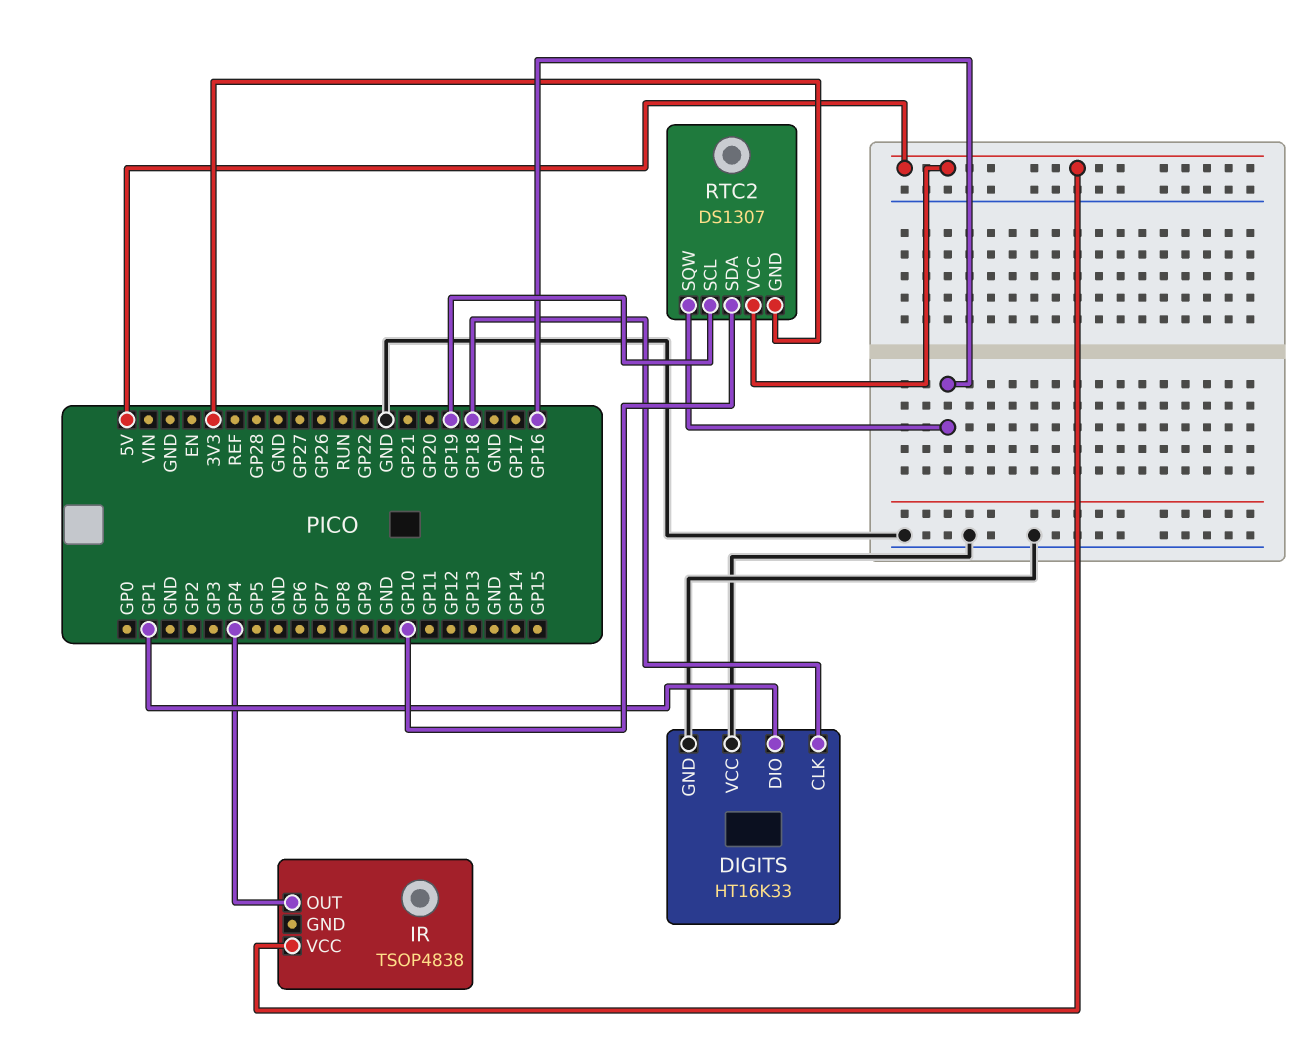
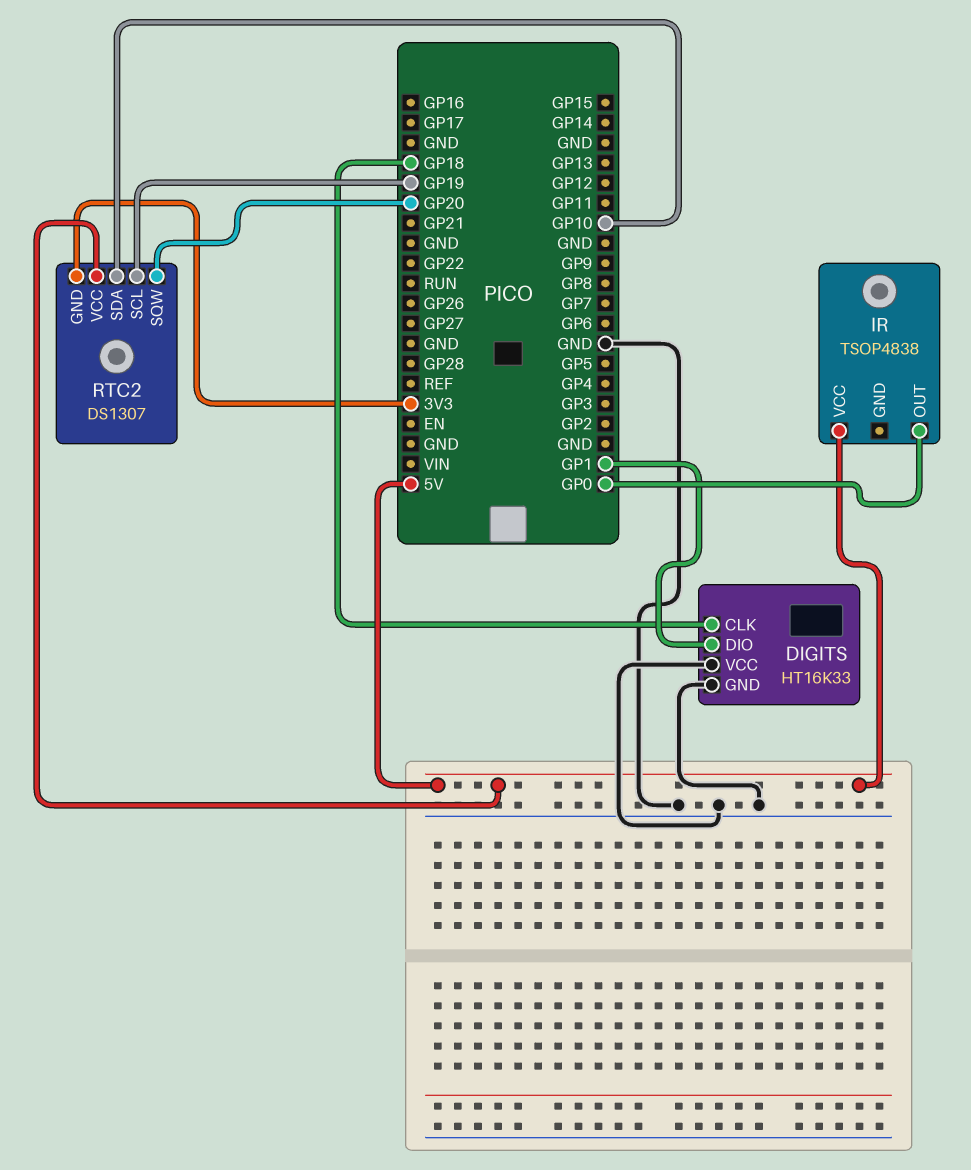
IR pin OUT: GP4 -> GP0
RTC2 pin SQW: GP16 -> GP20

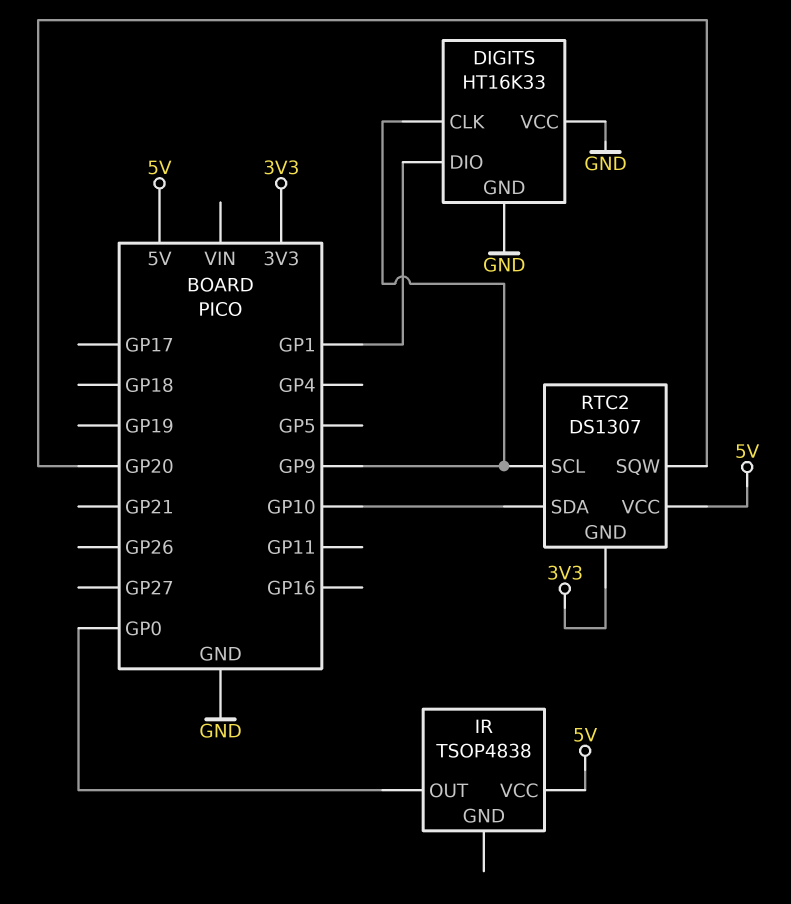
DIGITS pin CLK: GP18 -> GP9
RTC2 pin SCL: GP19 -> GP9

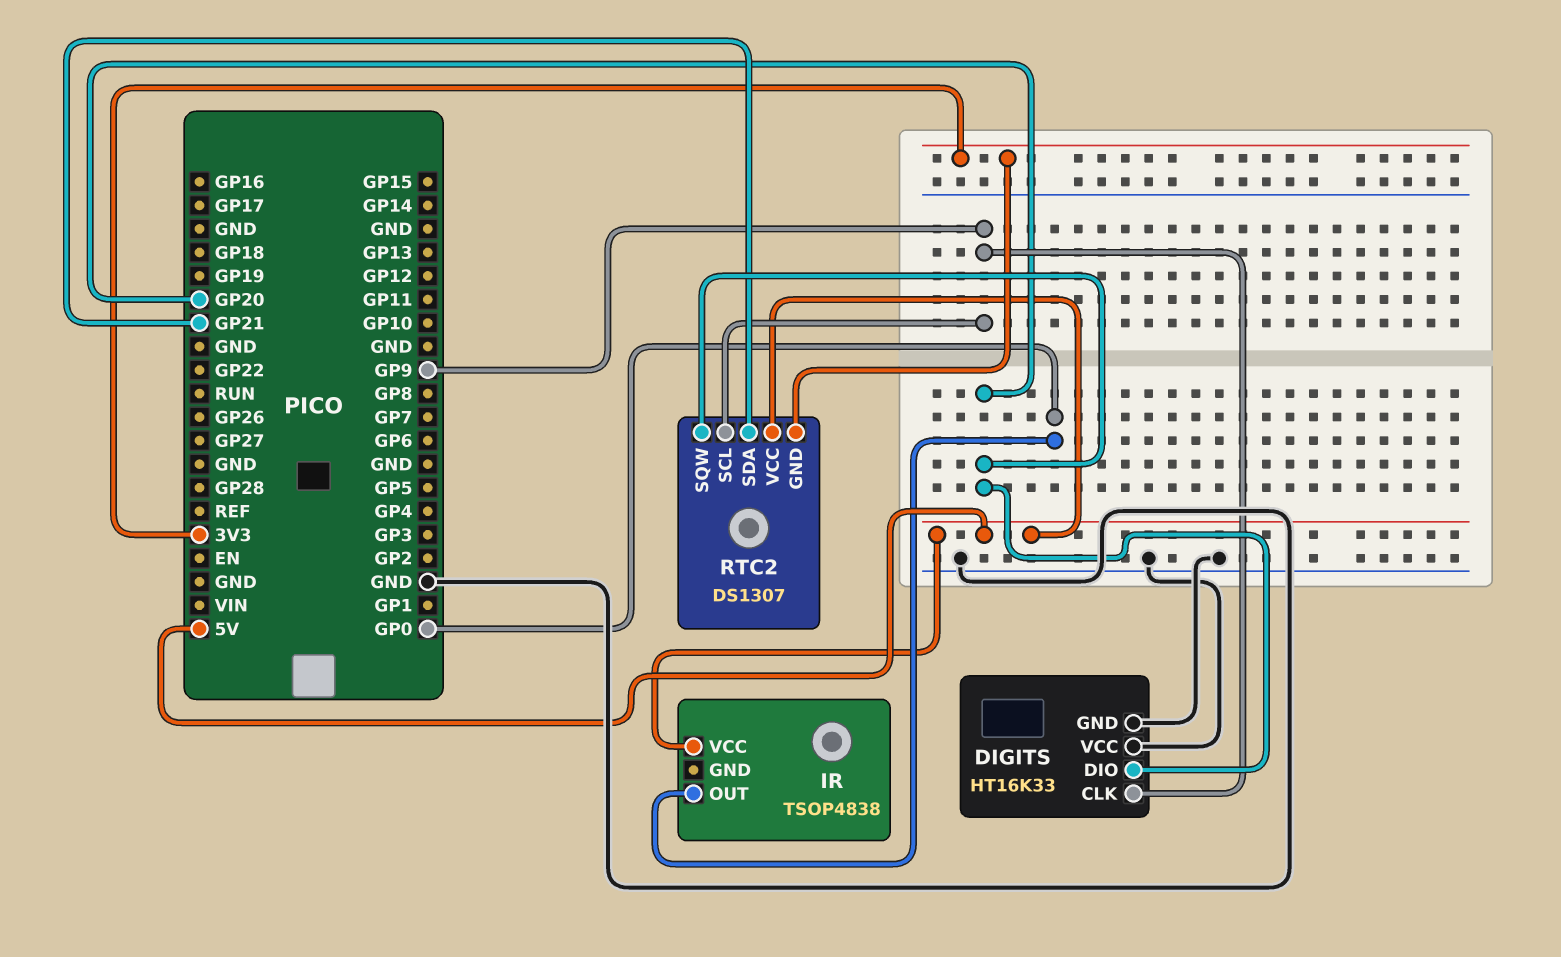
DIGITS pin DIO: GP1 -> GP20
RTC2 pin SDA: GP10 -> GP21

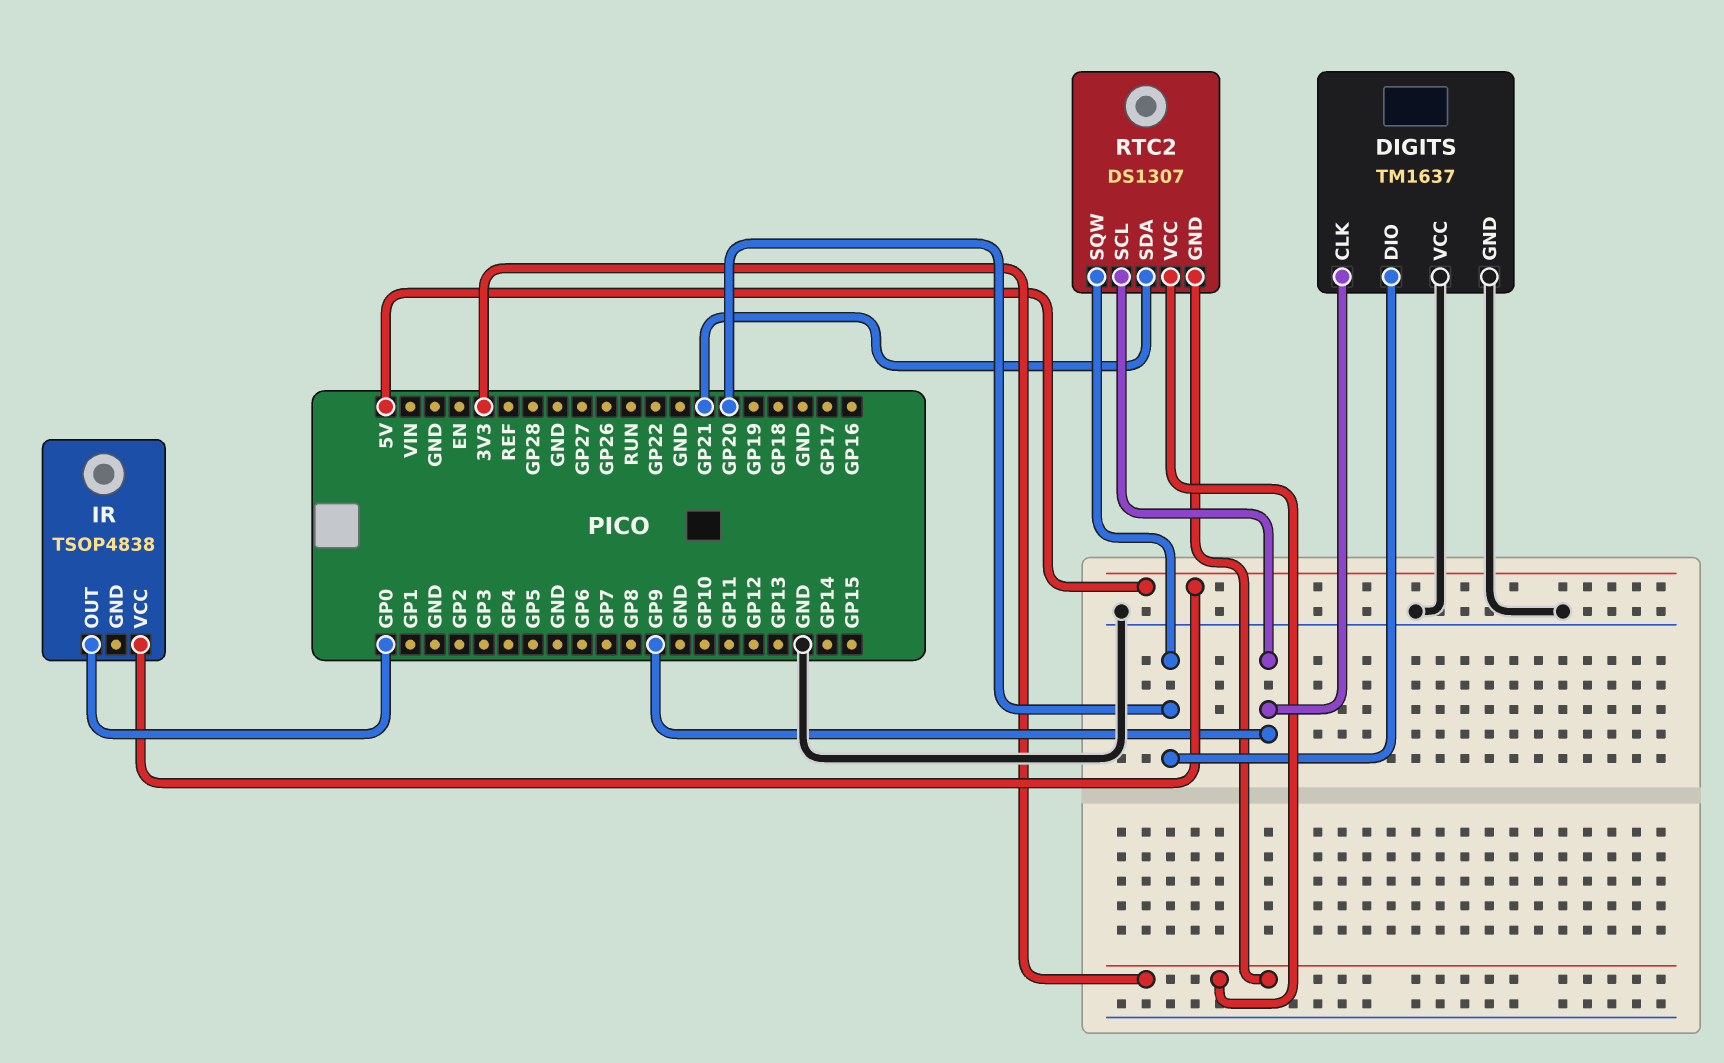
DIGITS: HT16K33 -> TM1637
RTC2 pin VCC: 5V -> 3V3

